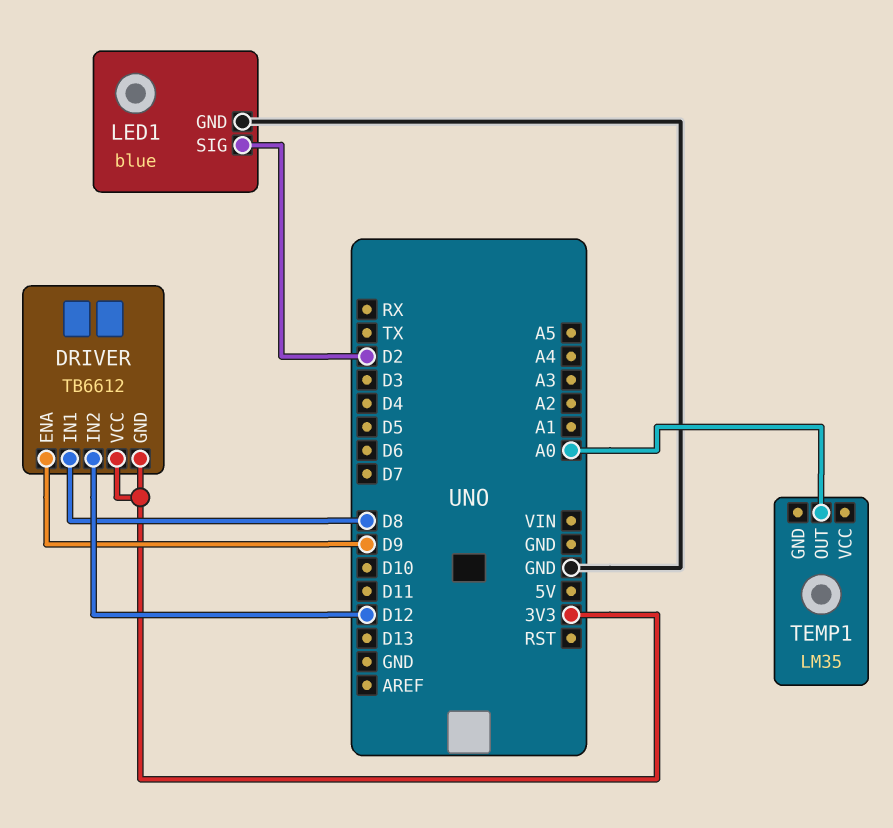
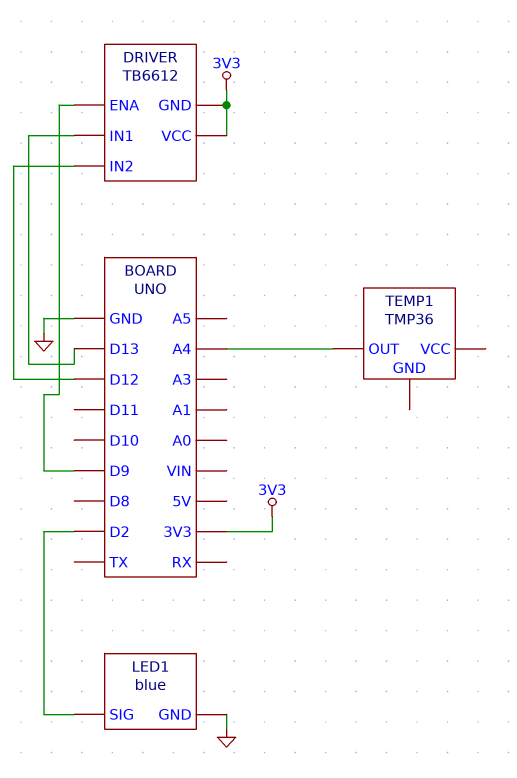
DRIVER pin IN1: D8 -> D13
TEMP1: LM35 -> TMP36
TEMP1 pin OUT: A0 -> A4

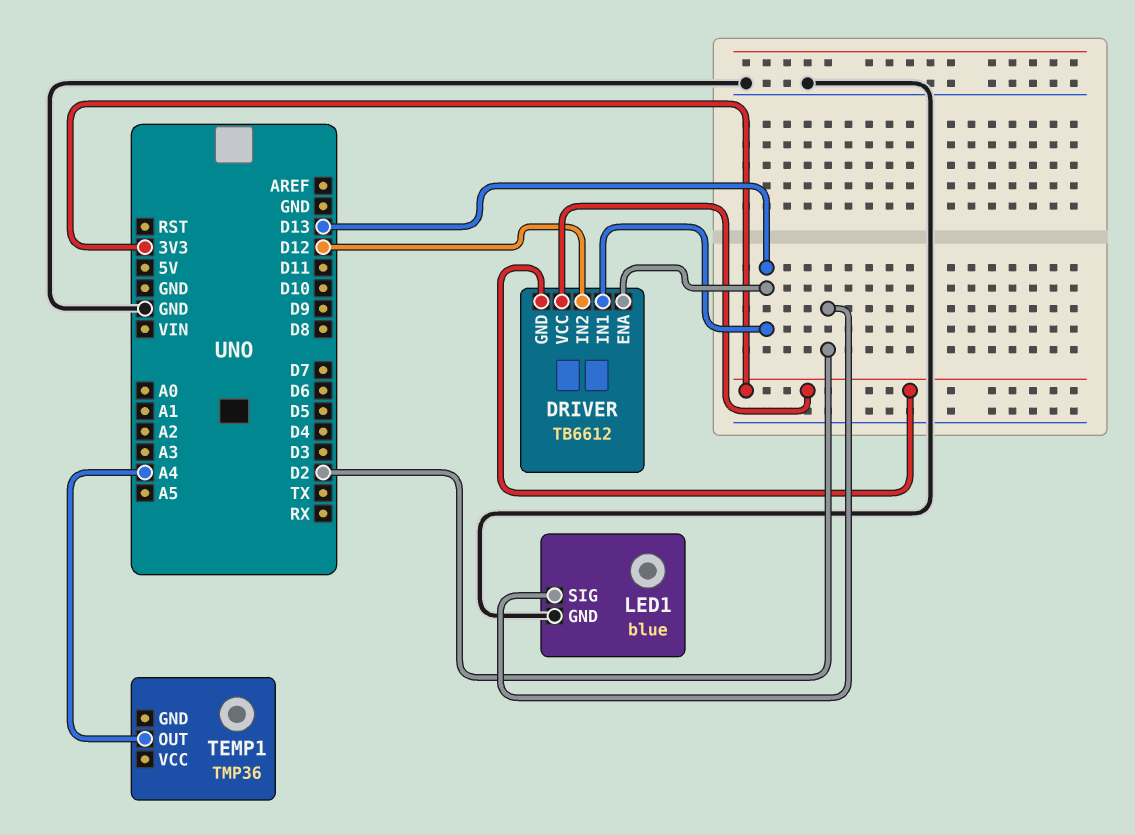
DRIVER pin ENA: D9 -> D13

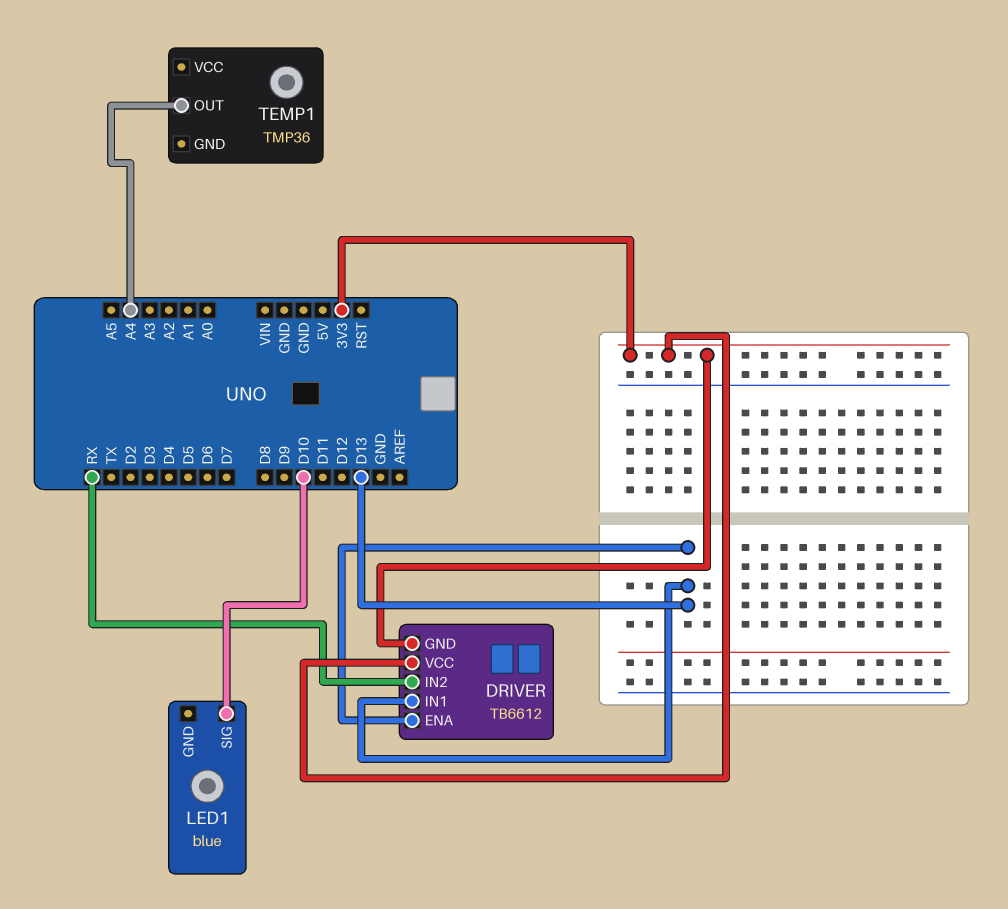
DRIVER pin IN2: D12 -> RX
LED1 pin GND: GND -> none
LED1 pin SIG: D2 -> D10

